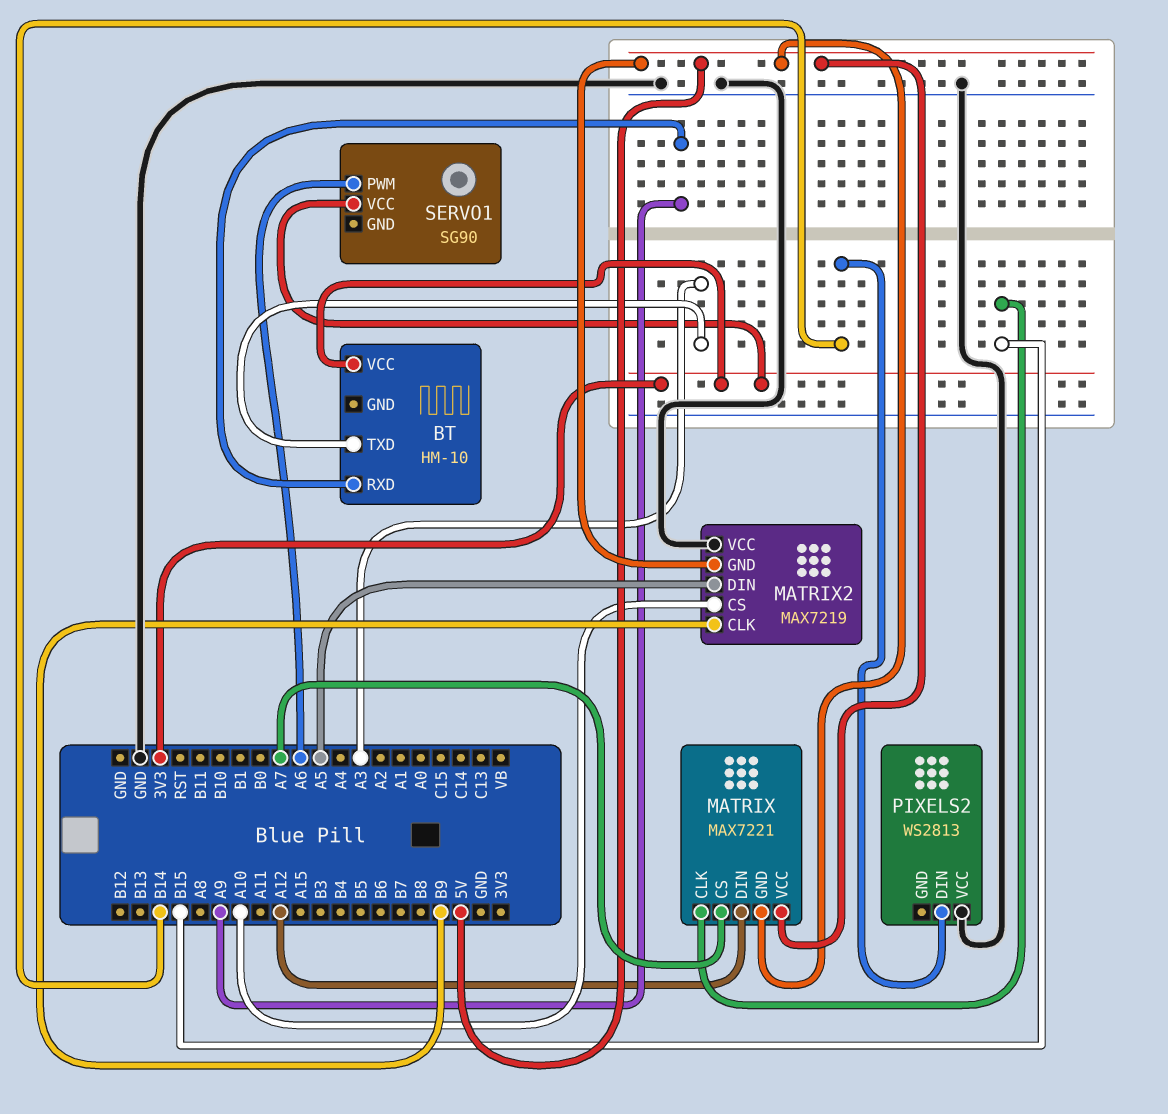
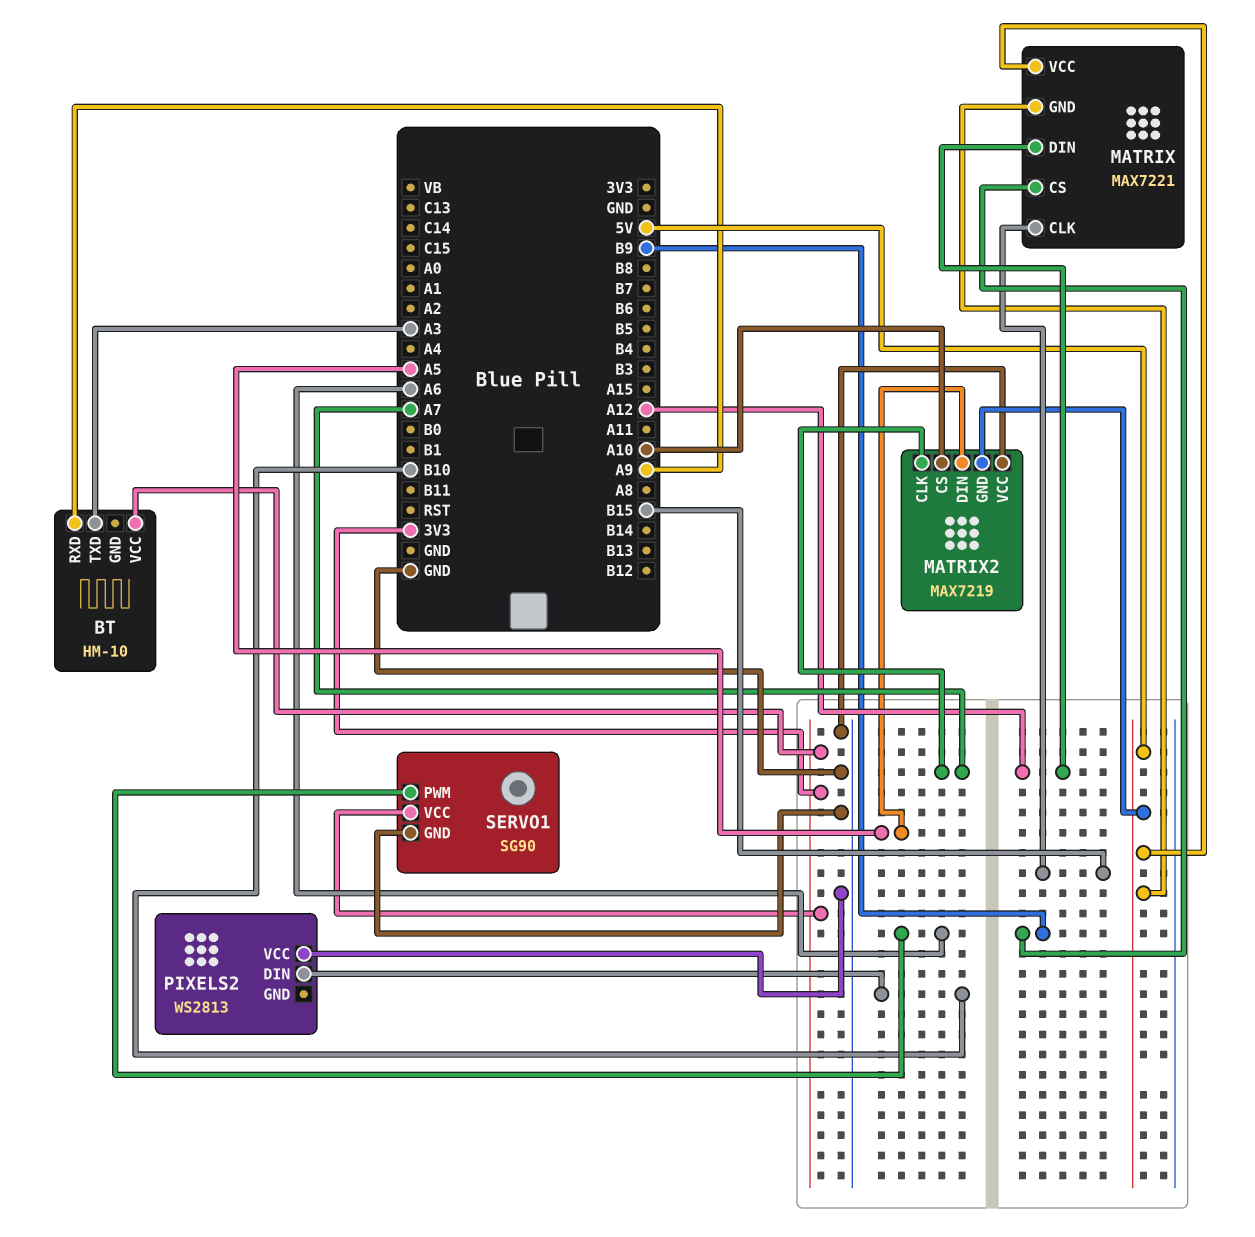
MATRIX pin CS: A7 -> B9
MATRIX2 pin CLK: B9 -> A7
PIXELS2 pin DIN: B14 -> B10
SERVO1 pin GND: none -> GND

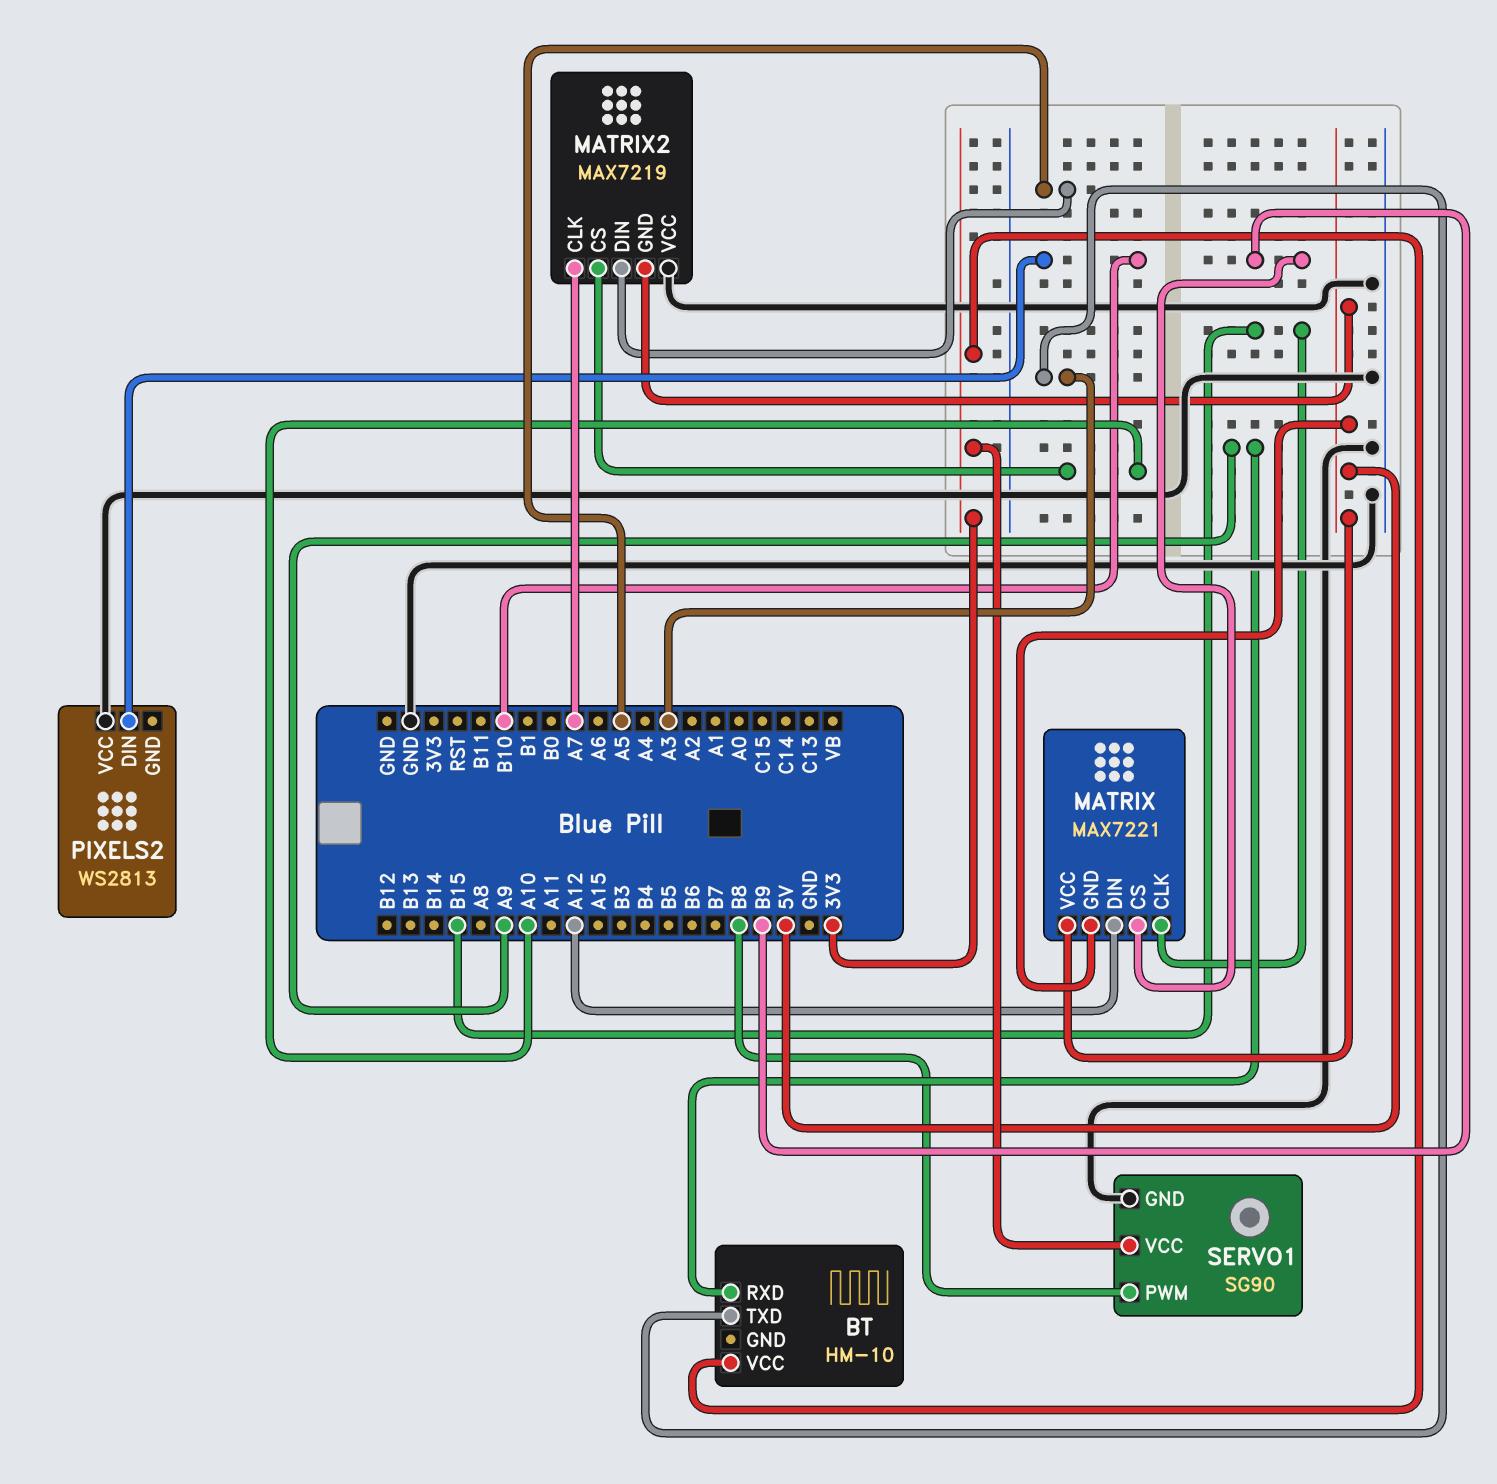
SERVO1 pin PWM: A6 -> B8

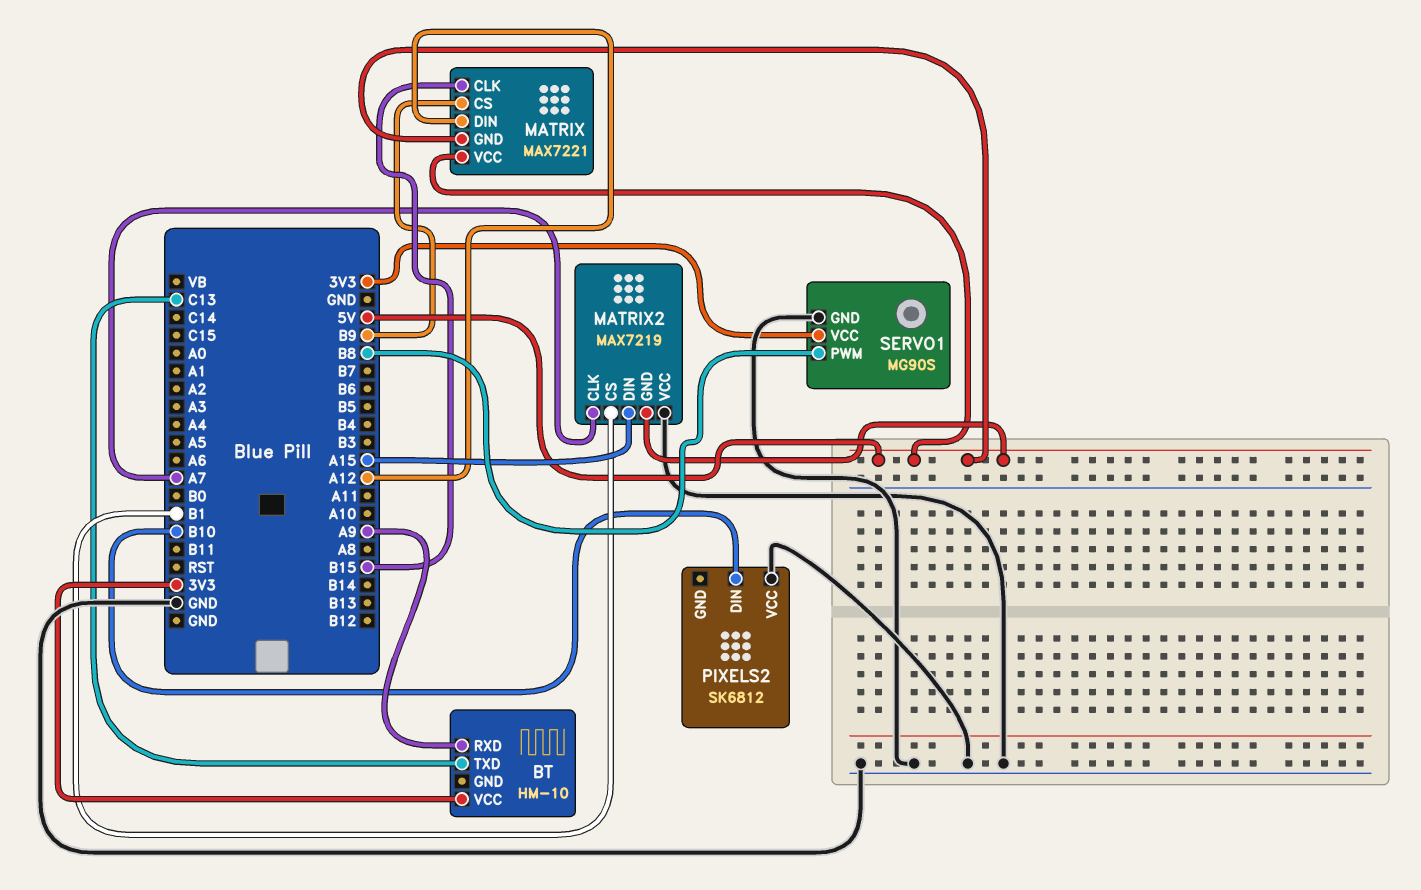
BT pin TXD: A3 -> C13
MATRIX2 pin CS: A10 -> B1
MATRIX2 pin DIN: A5 -> A15
PIXELS2: WS2813 -> SK6812
SERVO1: SG90 -> MG90S

